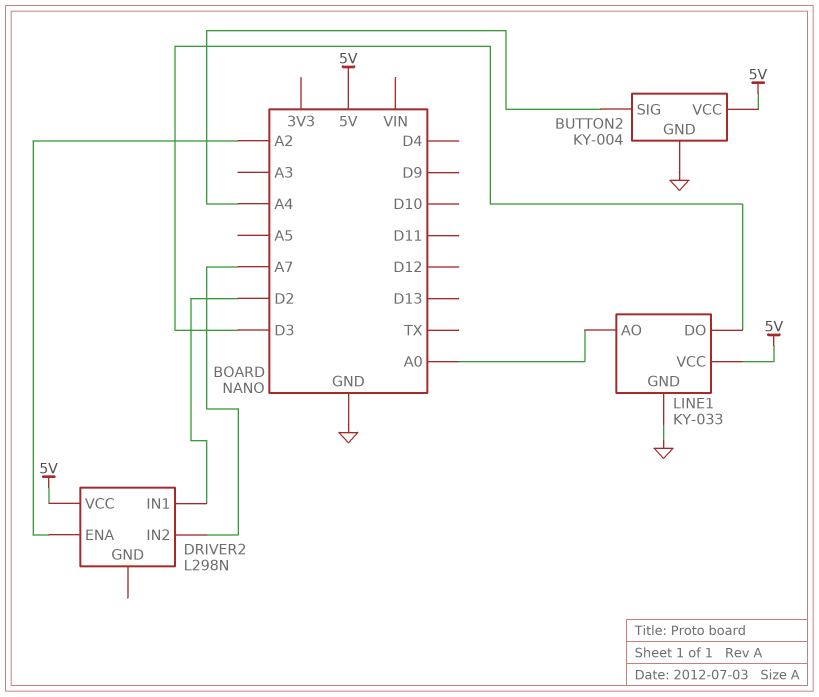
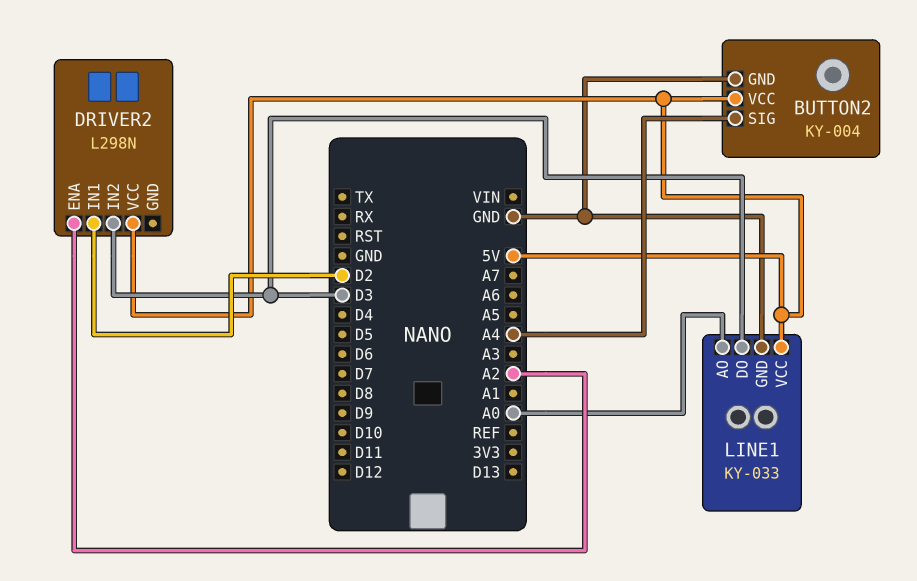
DRIVER2 pin IN2: A7 -> D3

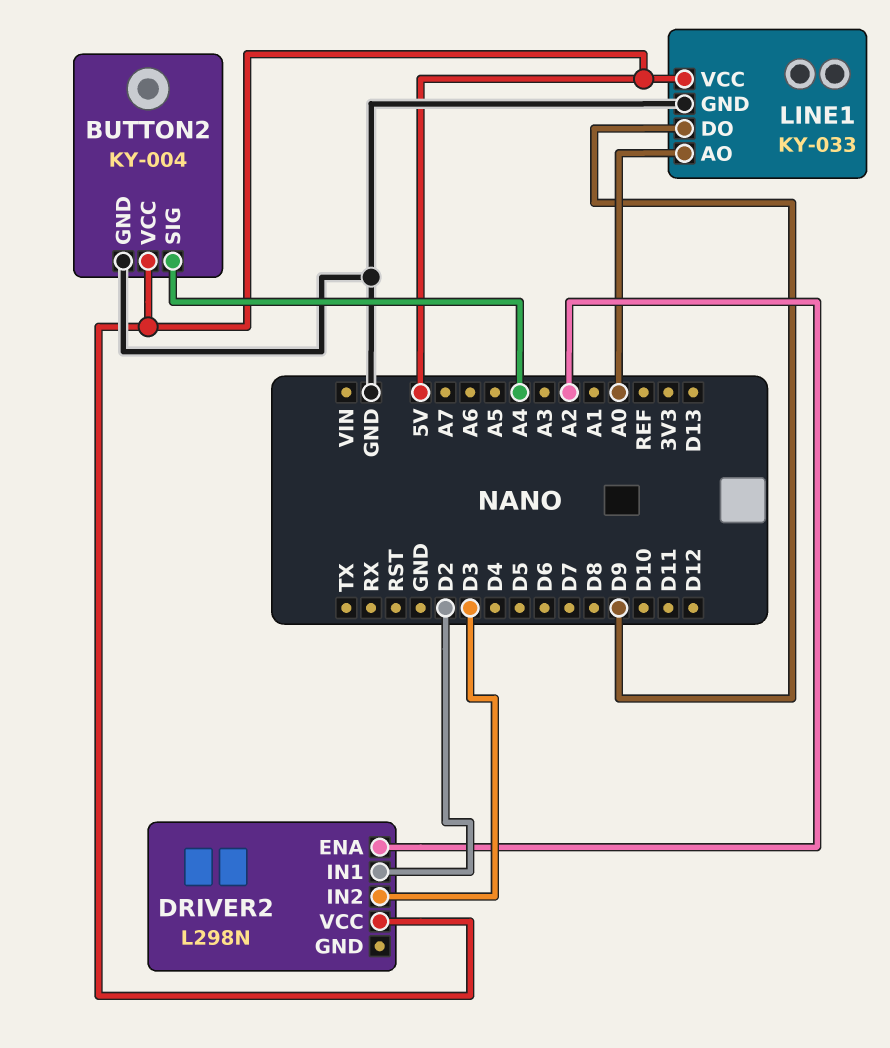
LINE1 pin DO: D3 -> D9

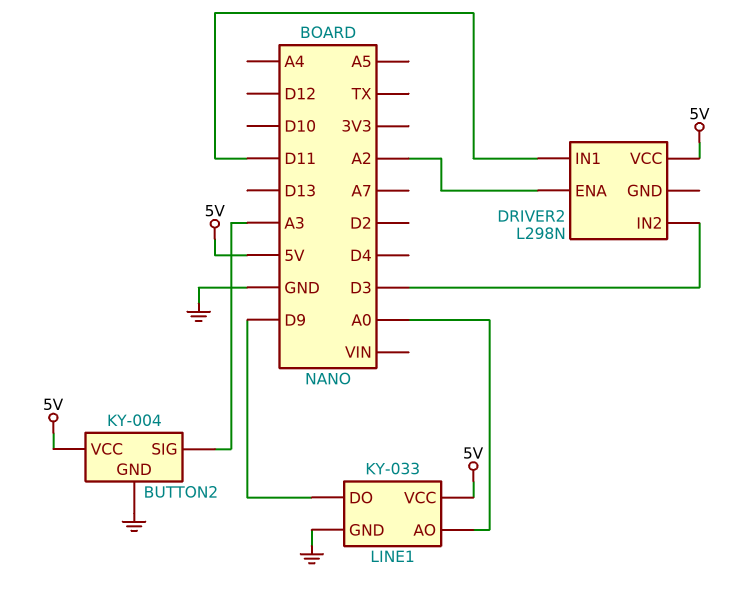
BUTTON2 pin SIG: A4 -> A3
DRIVER2 pin IN1: D2 -> D11

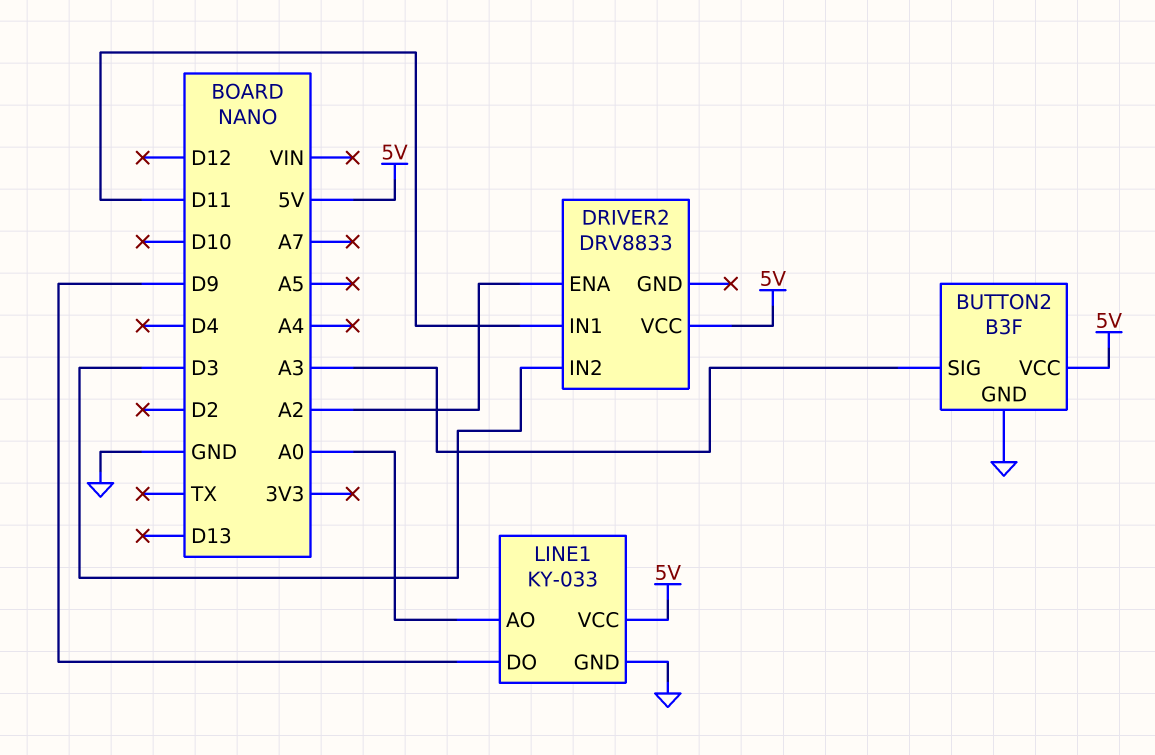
BUTTON2: KY-004 -> B3F
DRIVER2: L298N -> DRV8833

